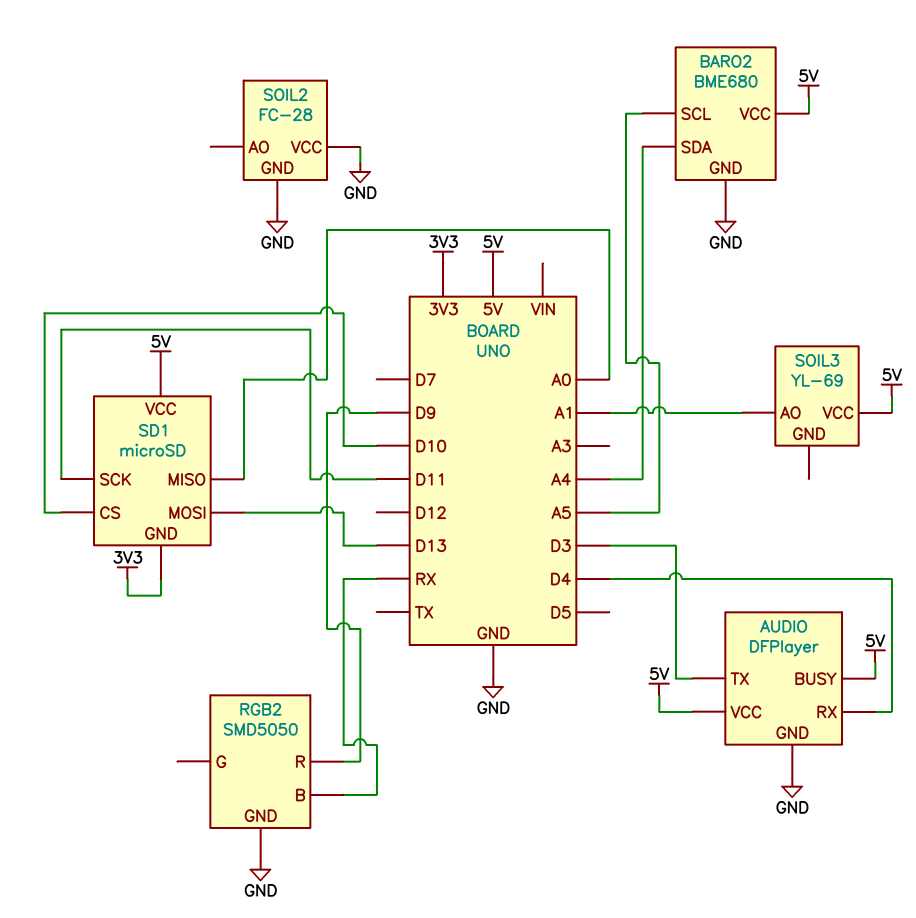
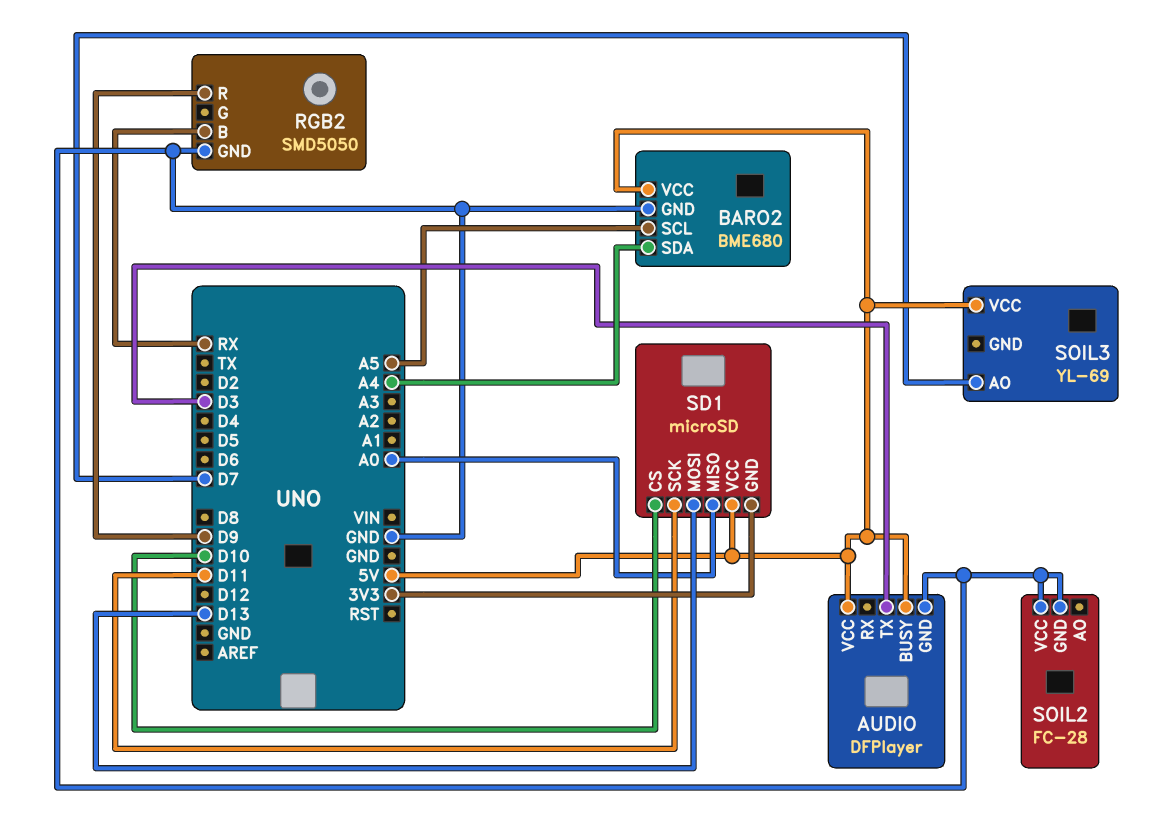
AUDIO pin RX: D4 -> none
SOIL3 pin AO: A1 -> D7

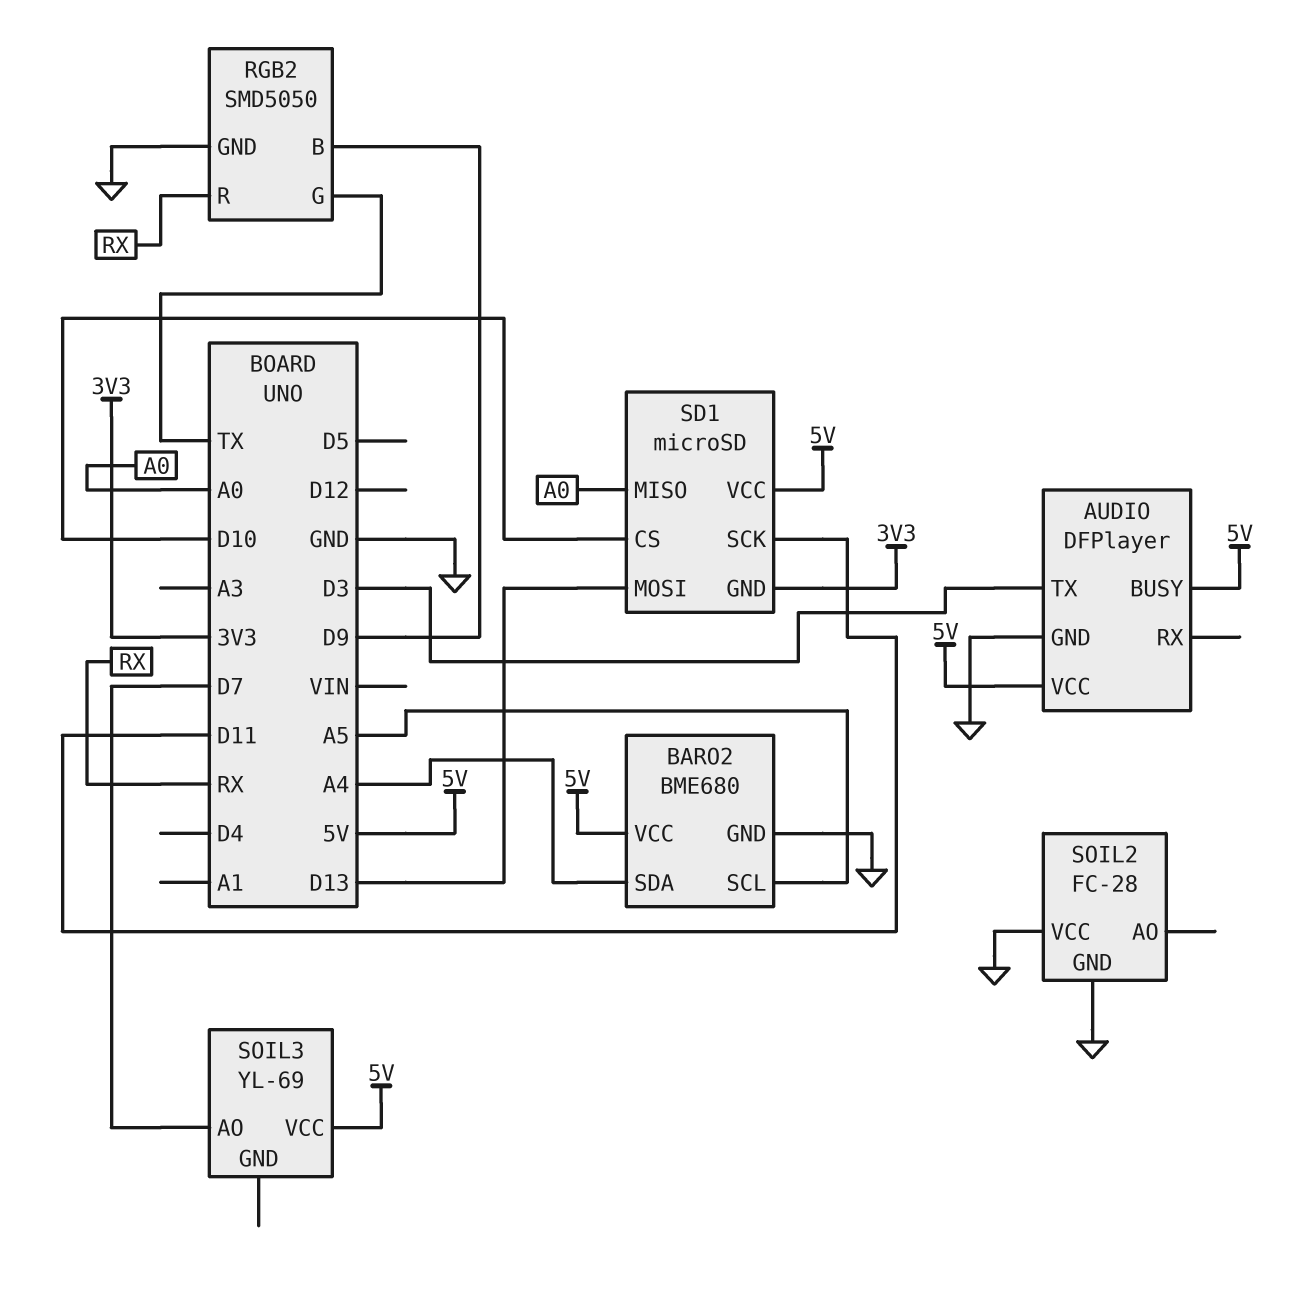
RGB2 pin B: RX -> D9
RGB2 pin G: none -> TX
RGB2 pin R: D9 -> RX

